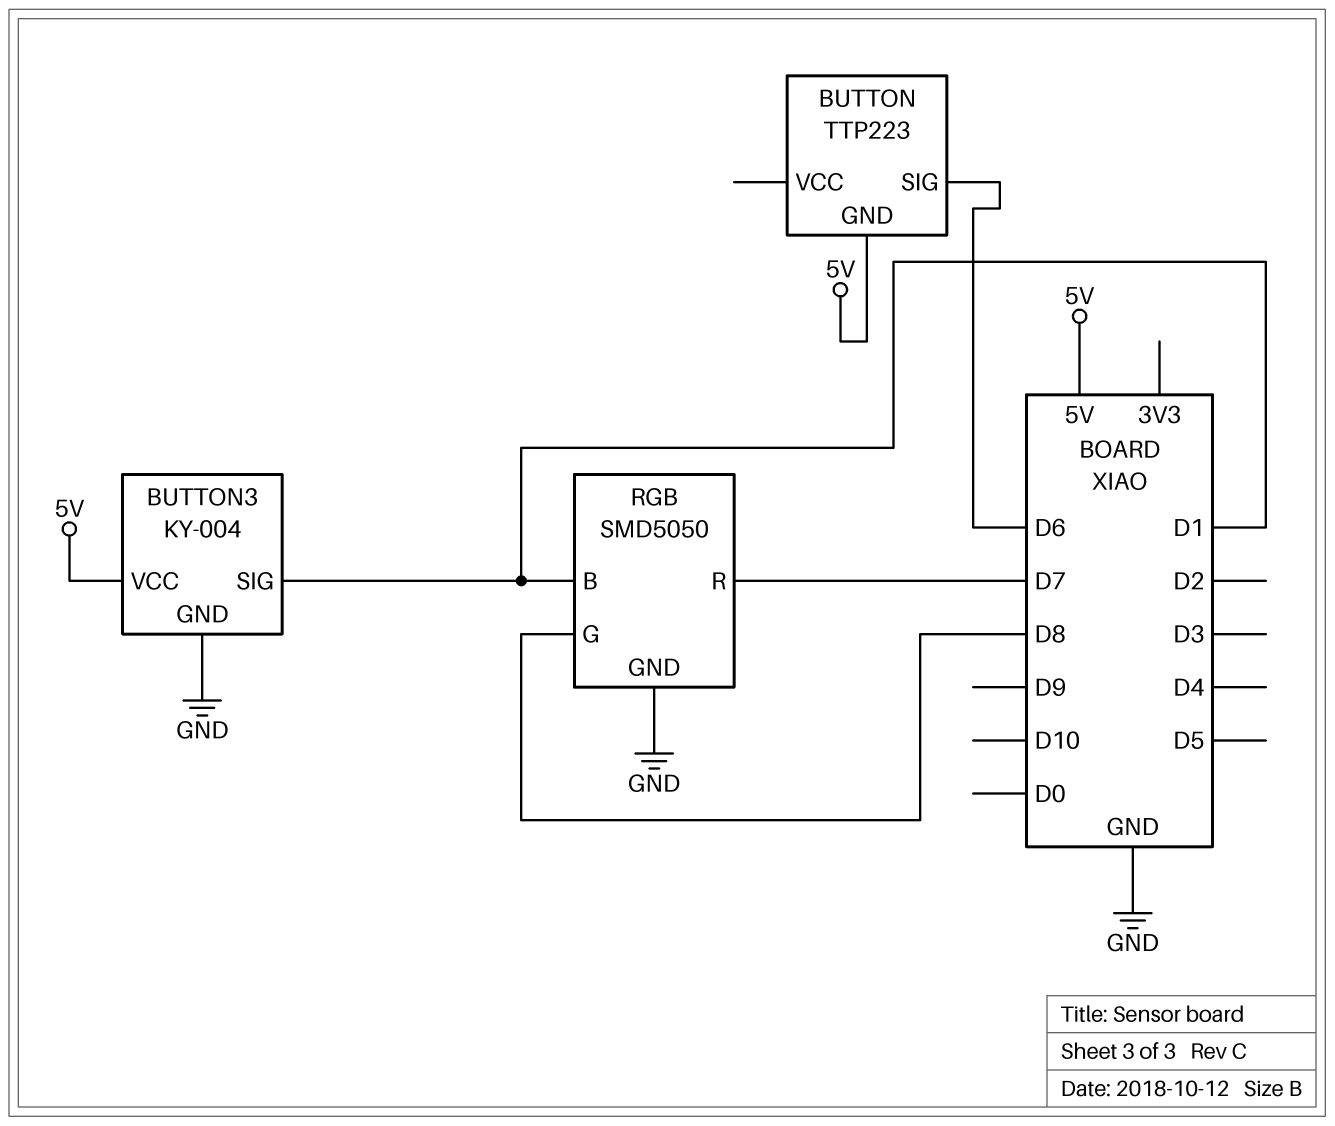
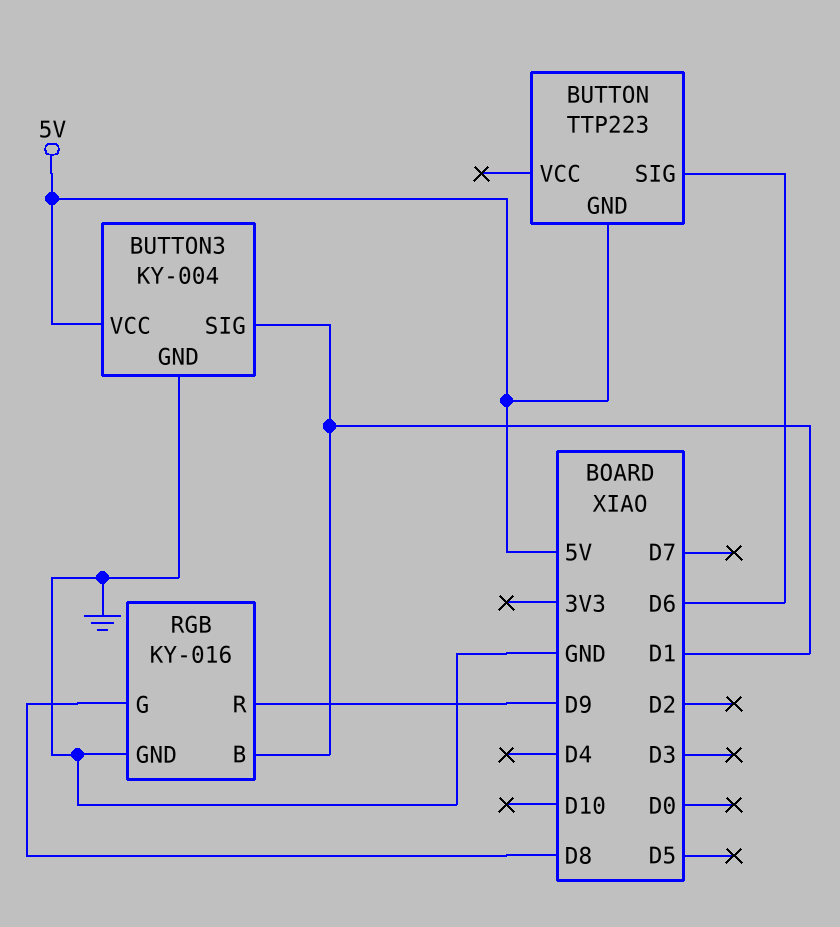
RGB: SMD5050 -> KY-016
RGB pin R: D7 -> D9

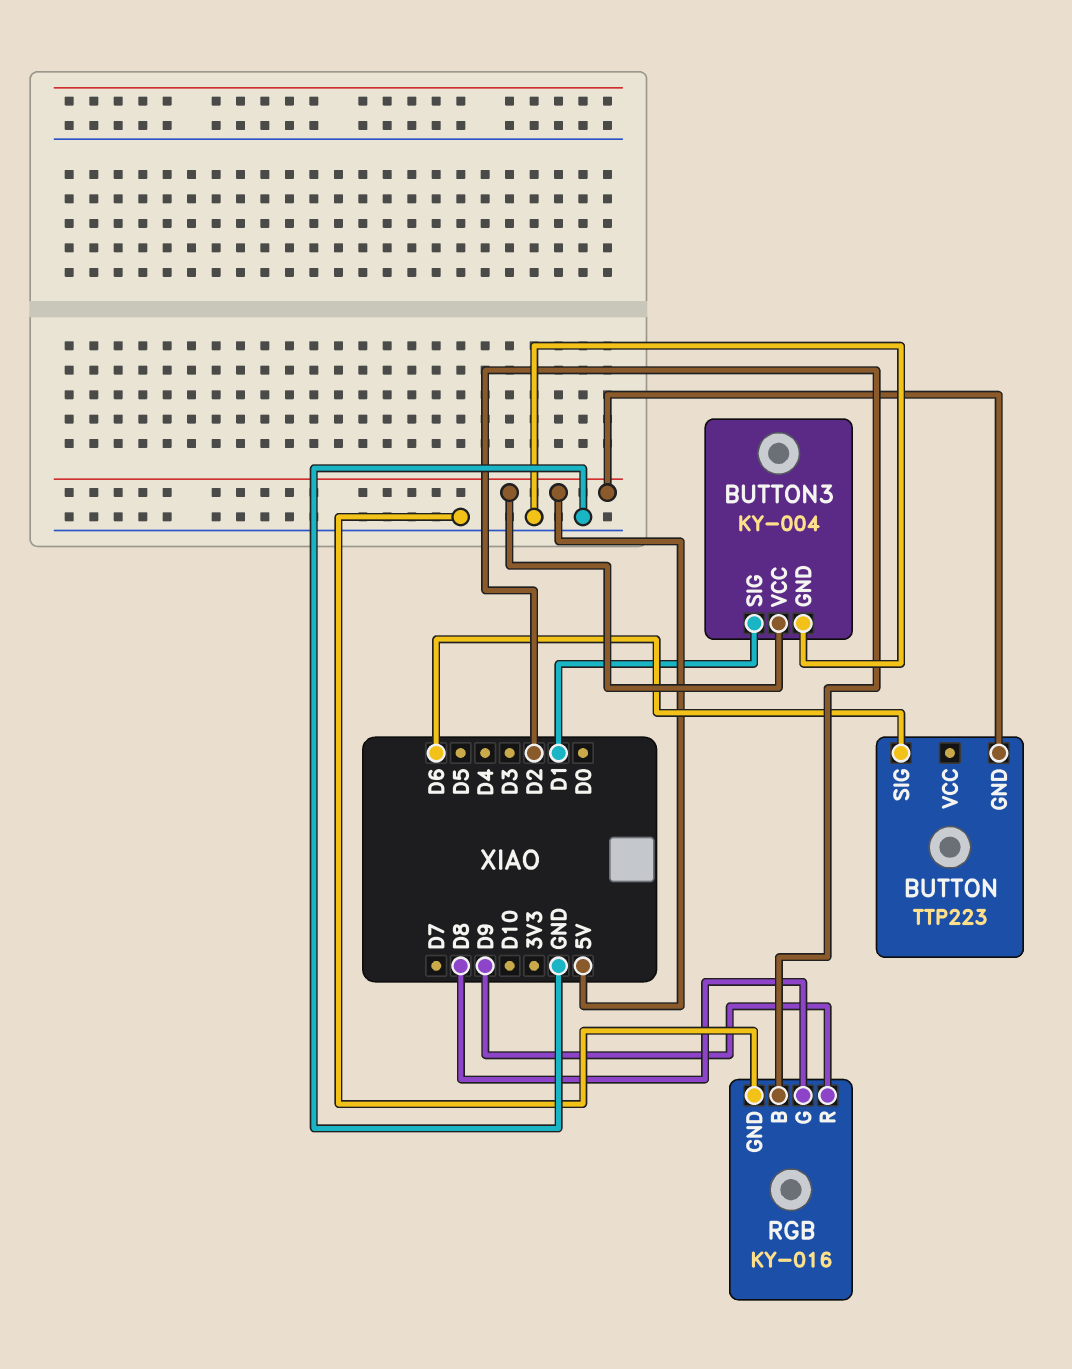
RGB pin B: D1 -> D2

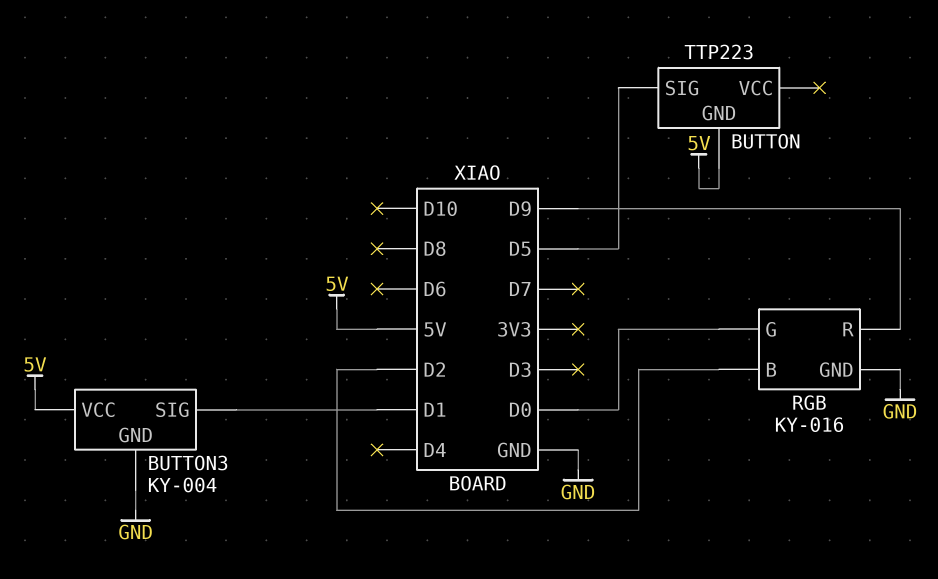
BUTTON pin SIG: D6 -> D5
RGB pin G: D8 -> D0

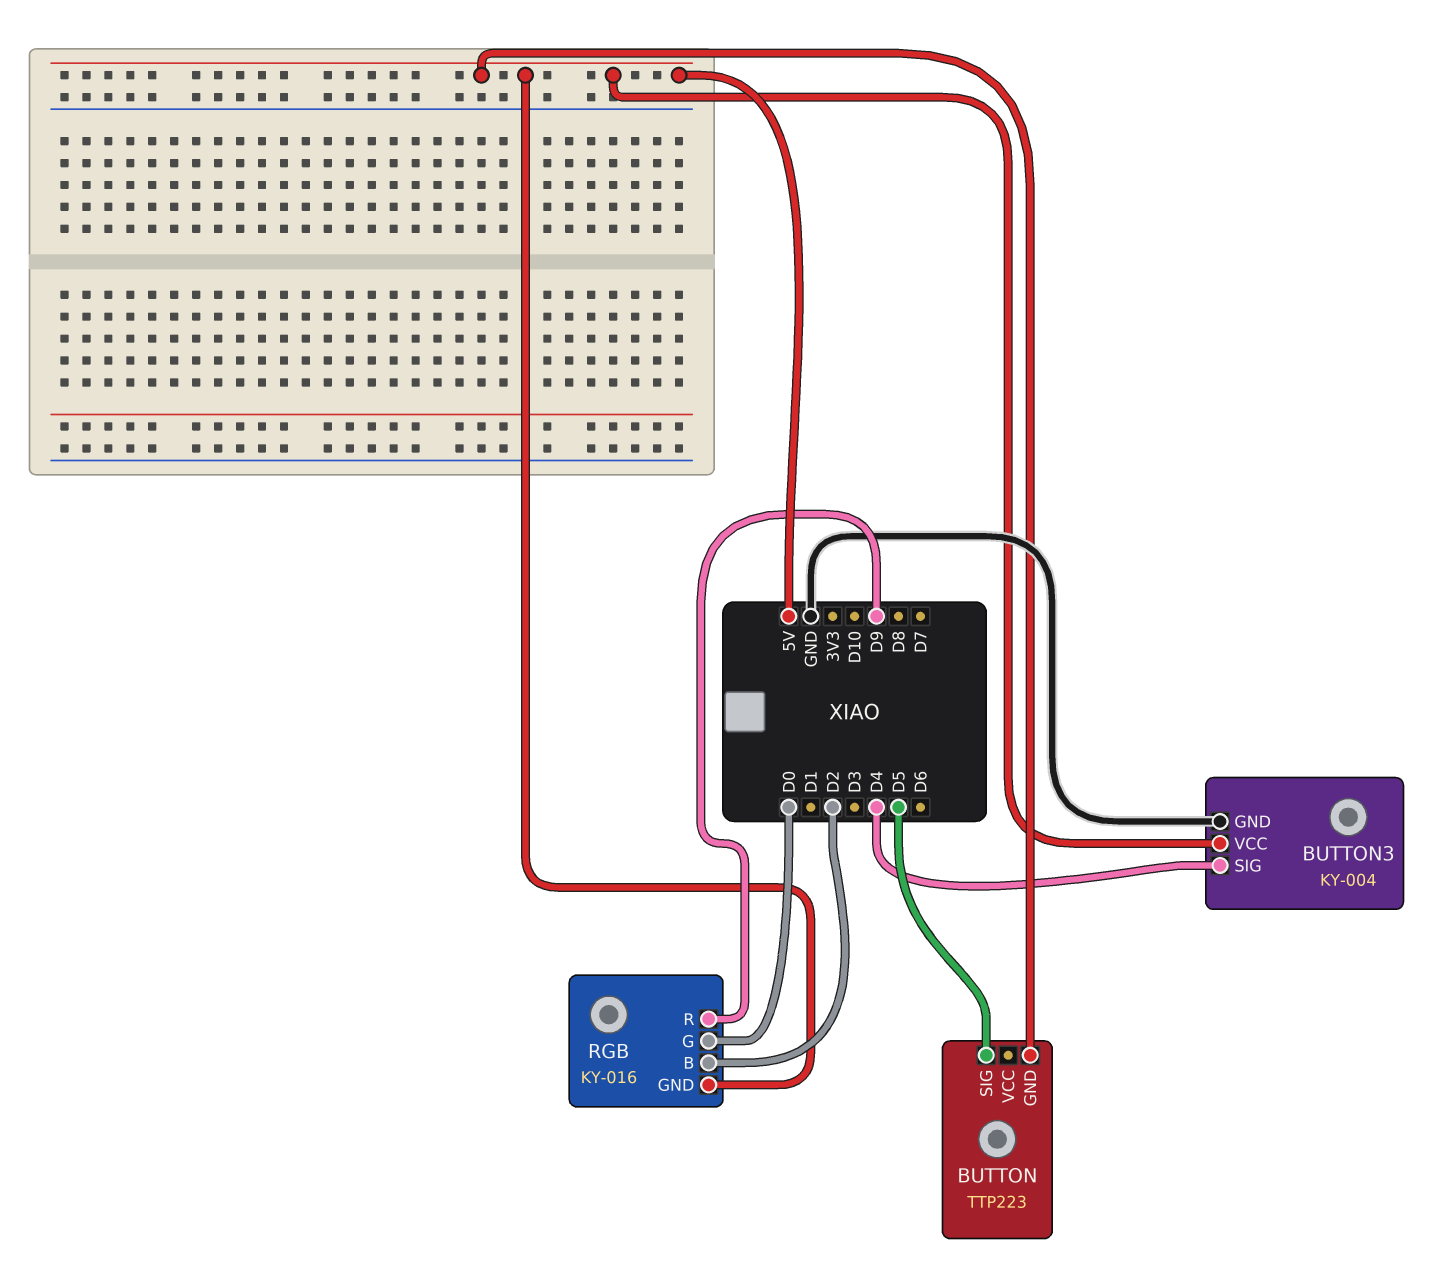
BUTTON3 pin SIG: D1 -> D4
RGB pin GND: GND -> 5V

